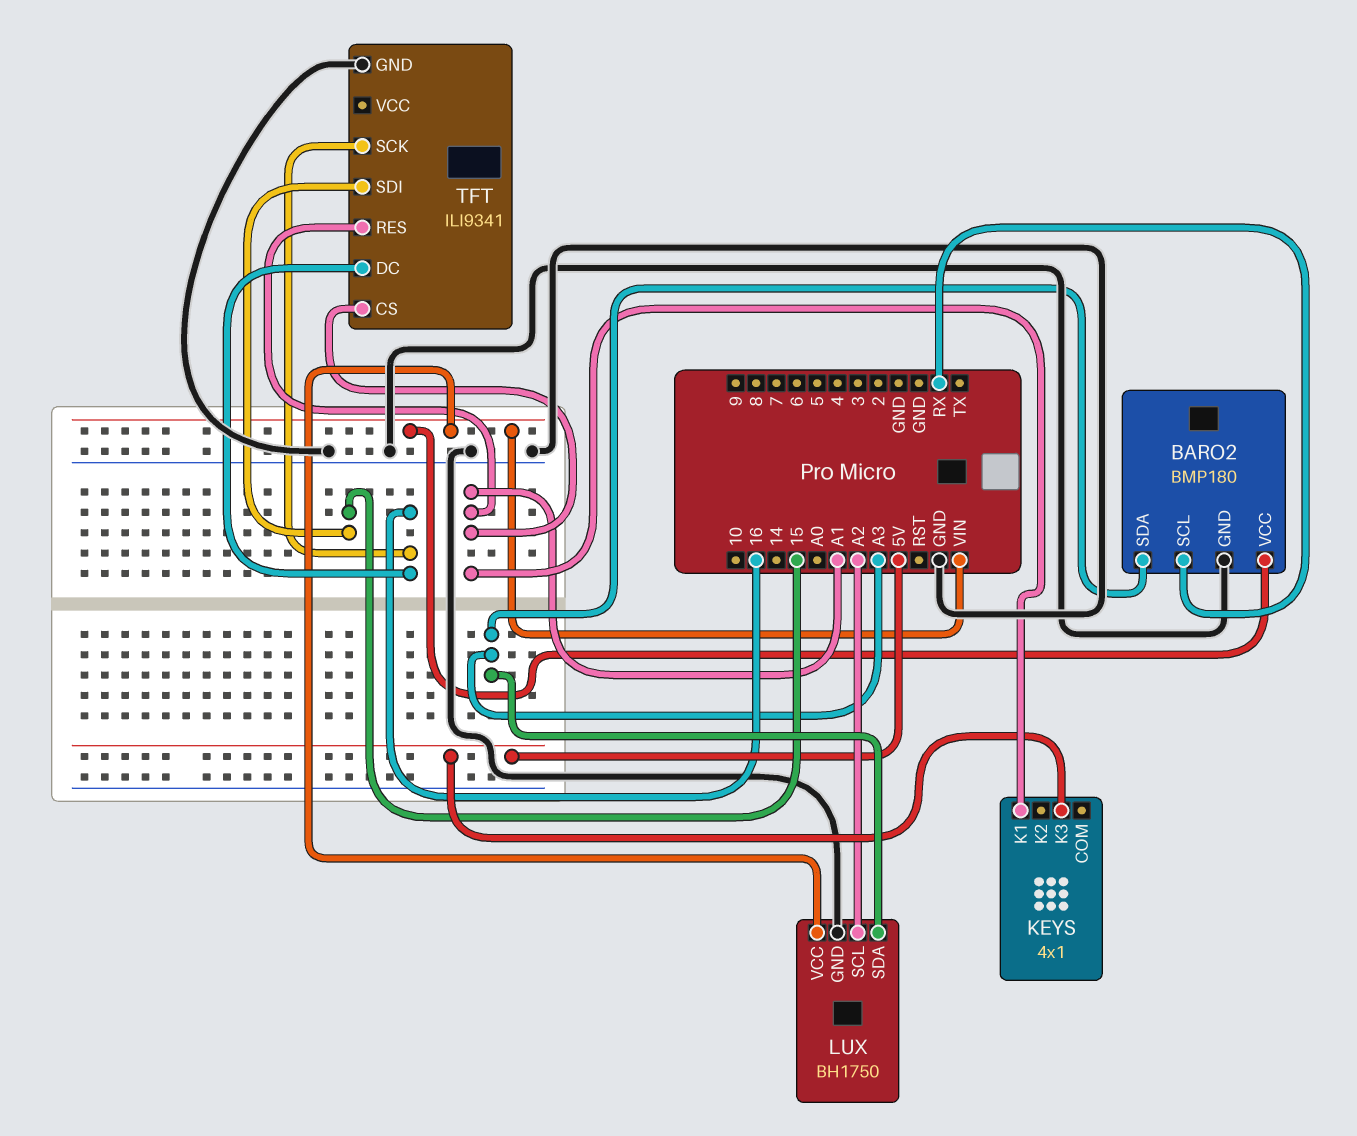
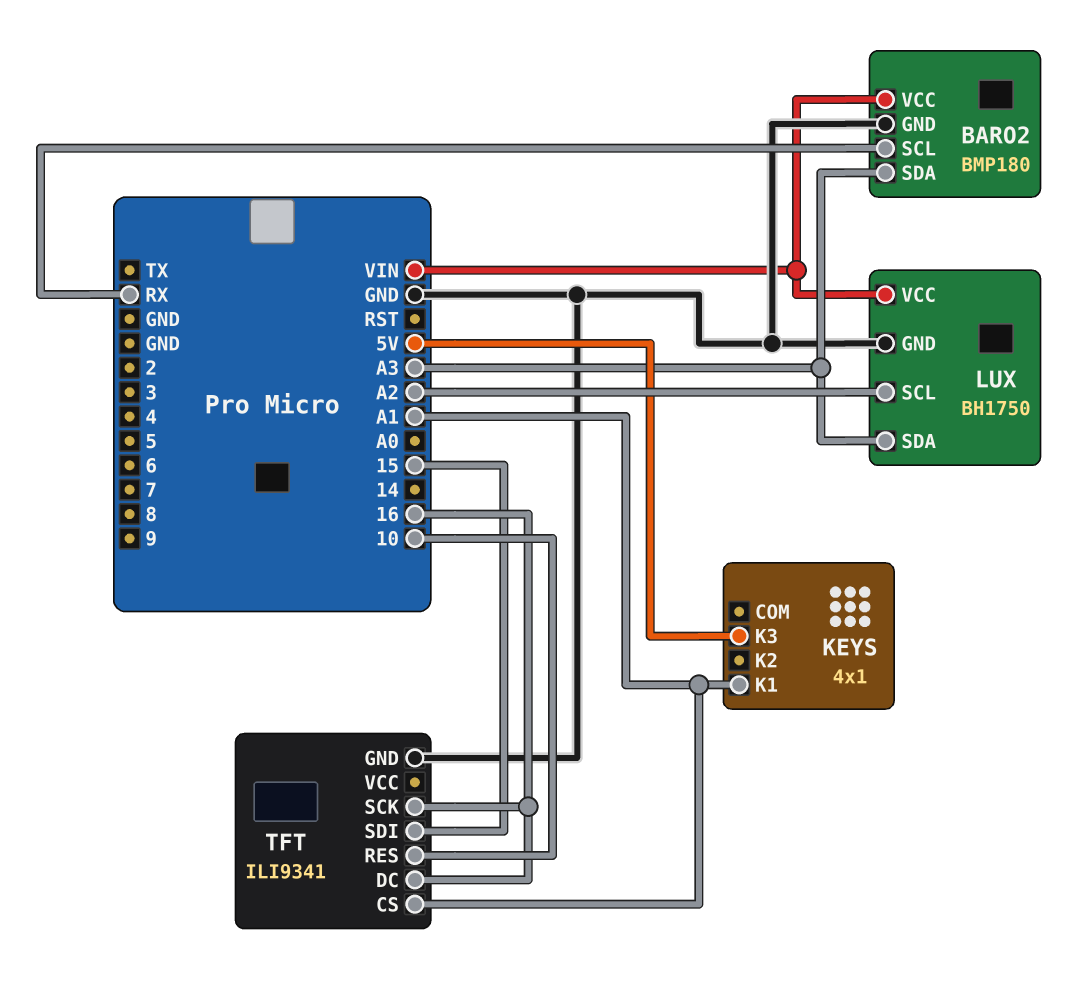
TFT pin RES: A1 -> 10

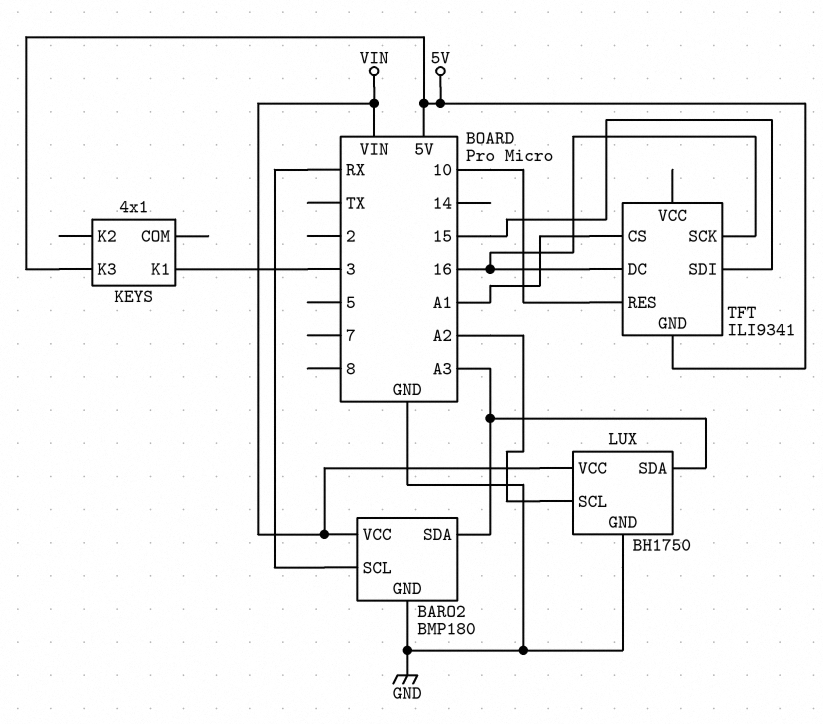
KEYS pin K1: A1 -> 3
TFT pin GND: GND -> 5V

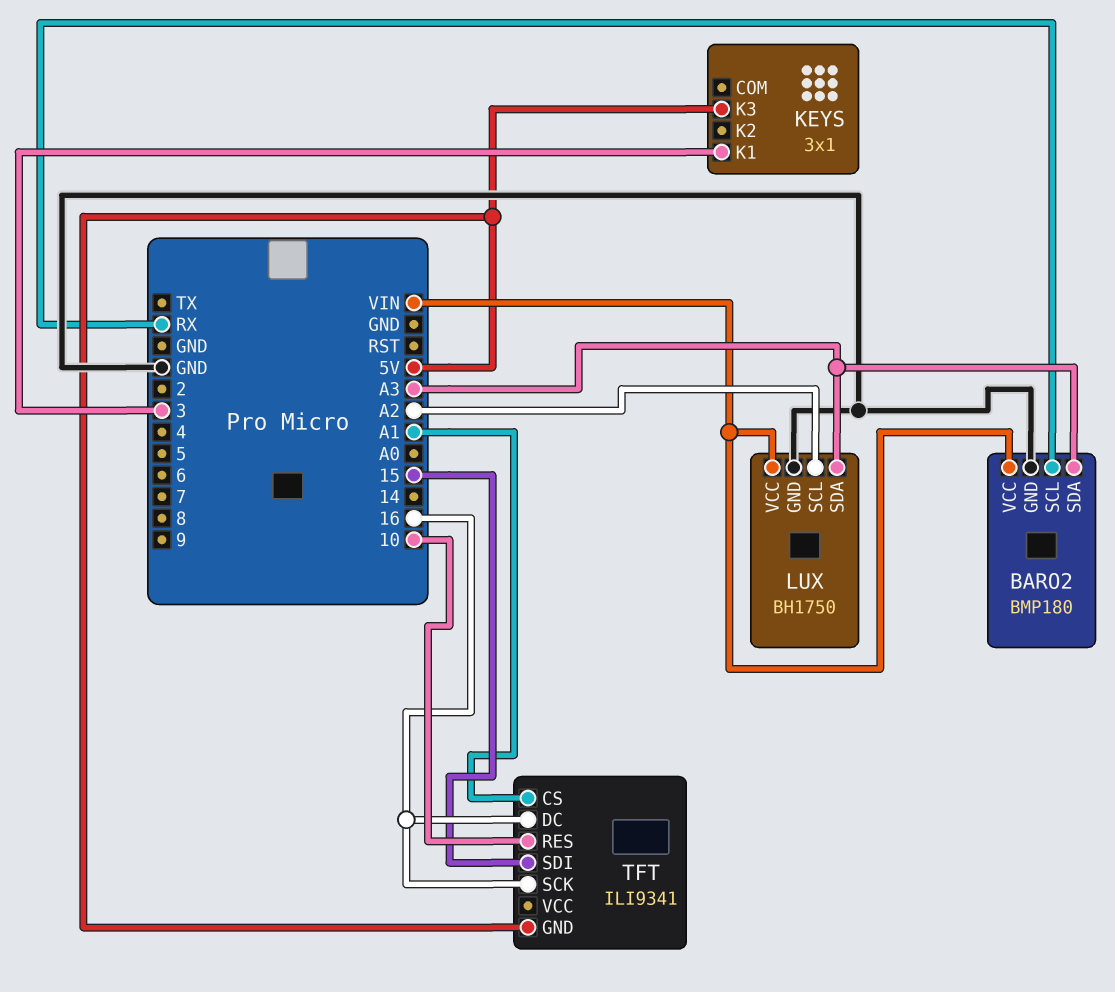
KEYS: 4x1 -> 3x1

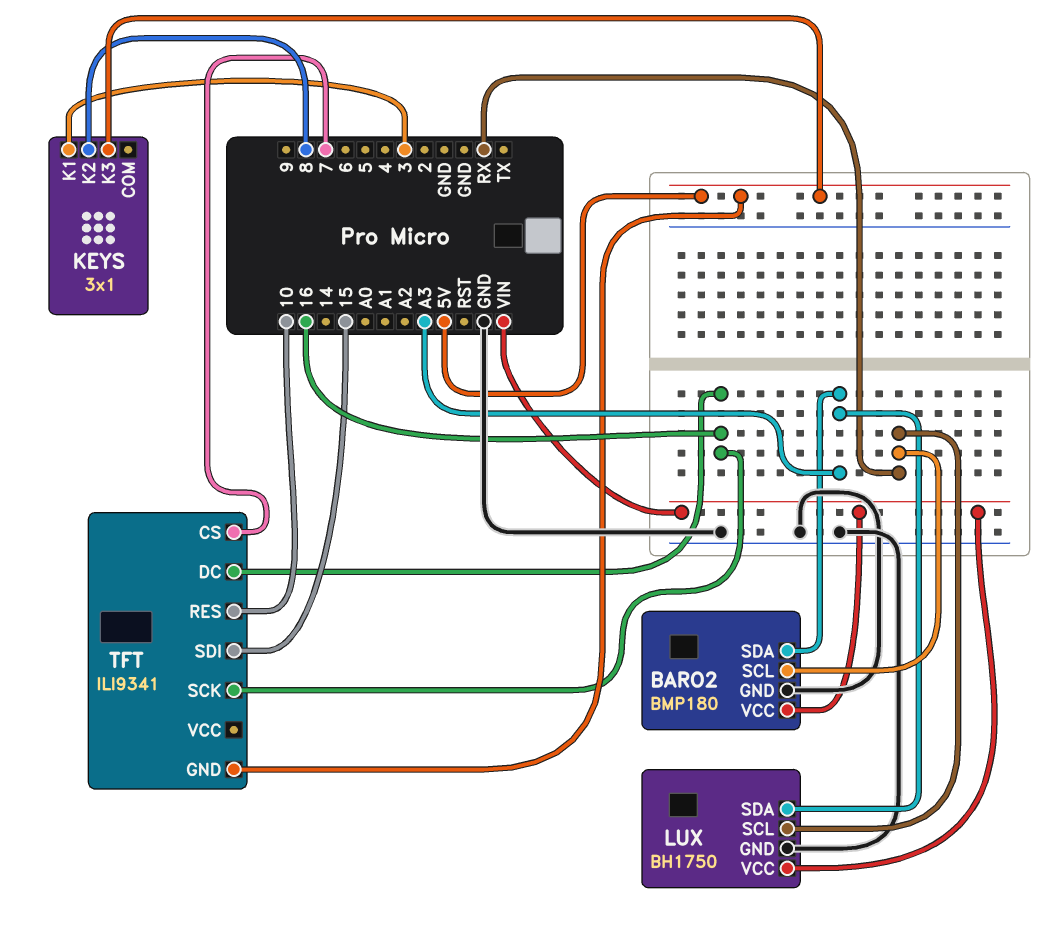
KEYS pin K2: none -> 8
LUX pin SCL: A2 -> RX
TFT pin CS: A1 -> 7

